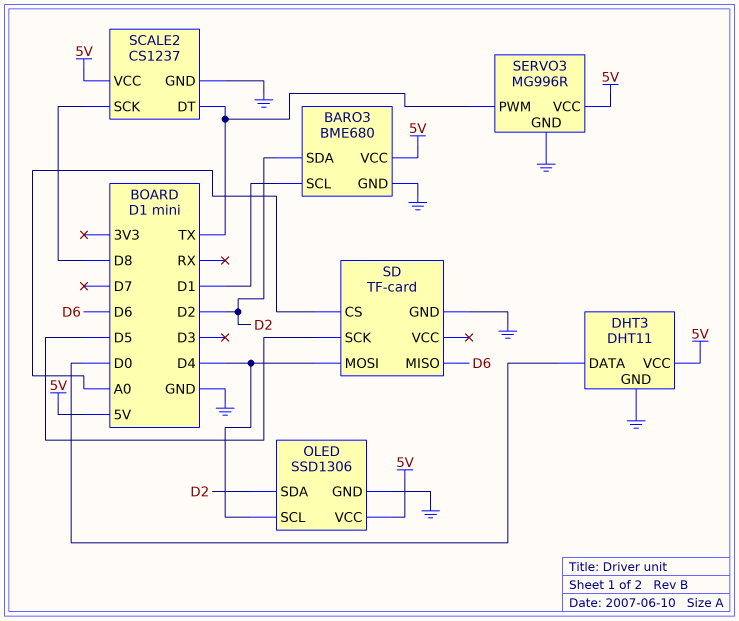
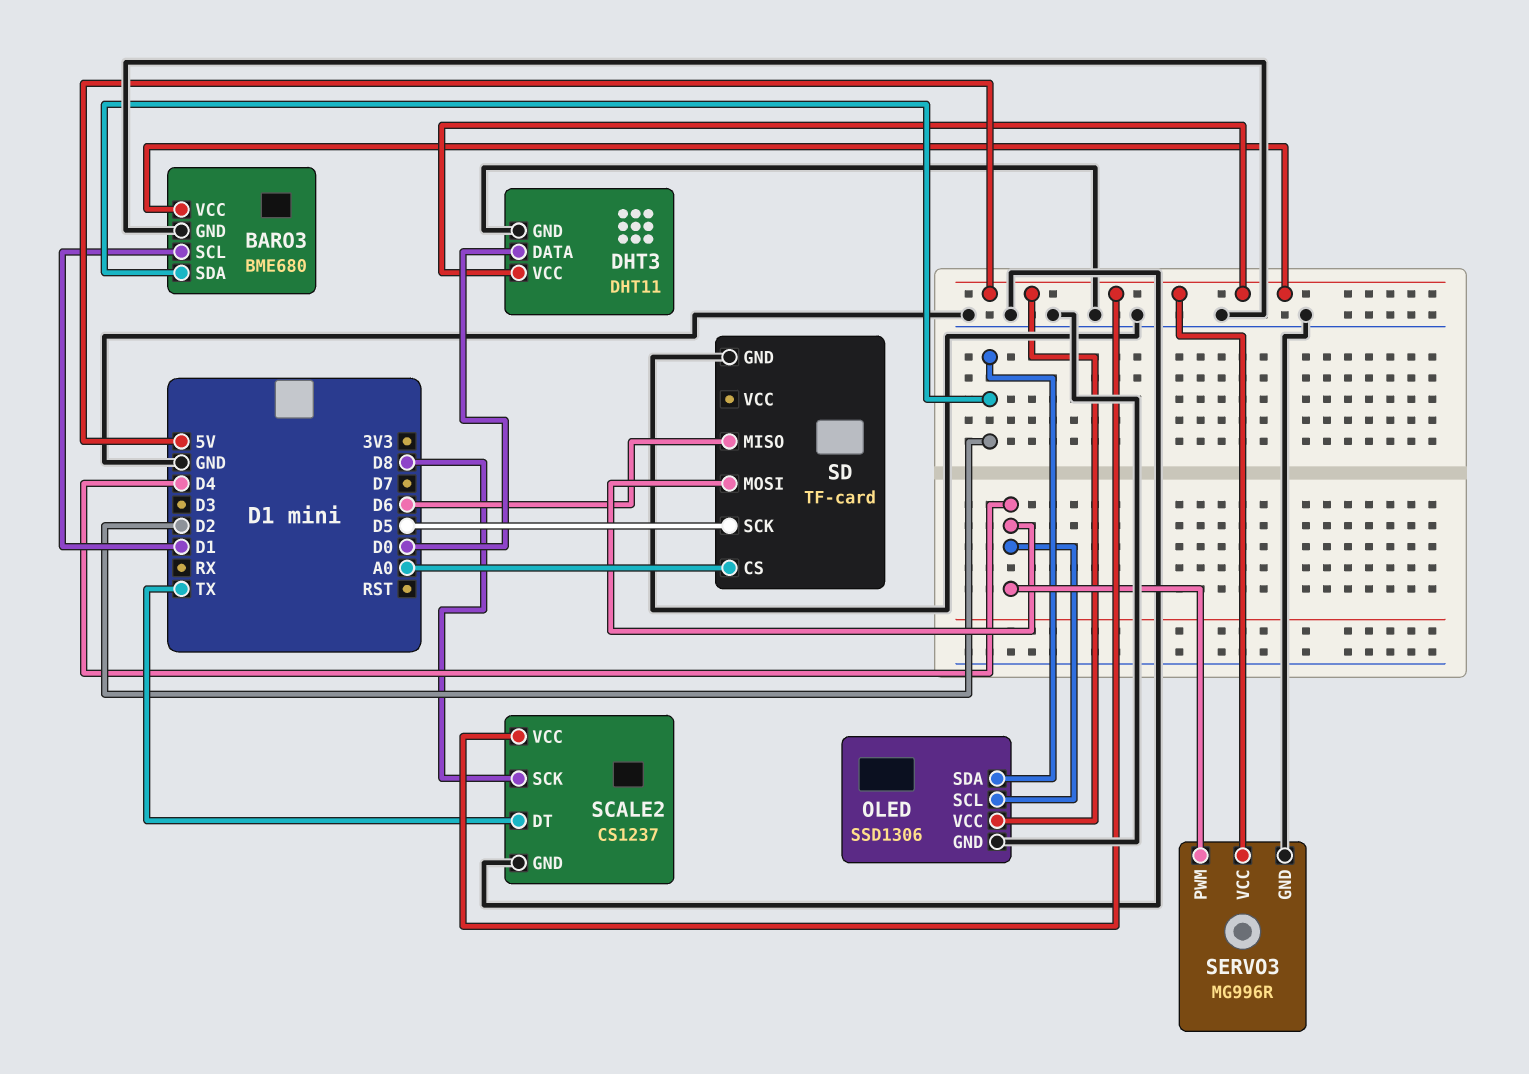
SERVO3 pin PWM: TX -> D4

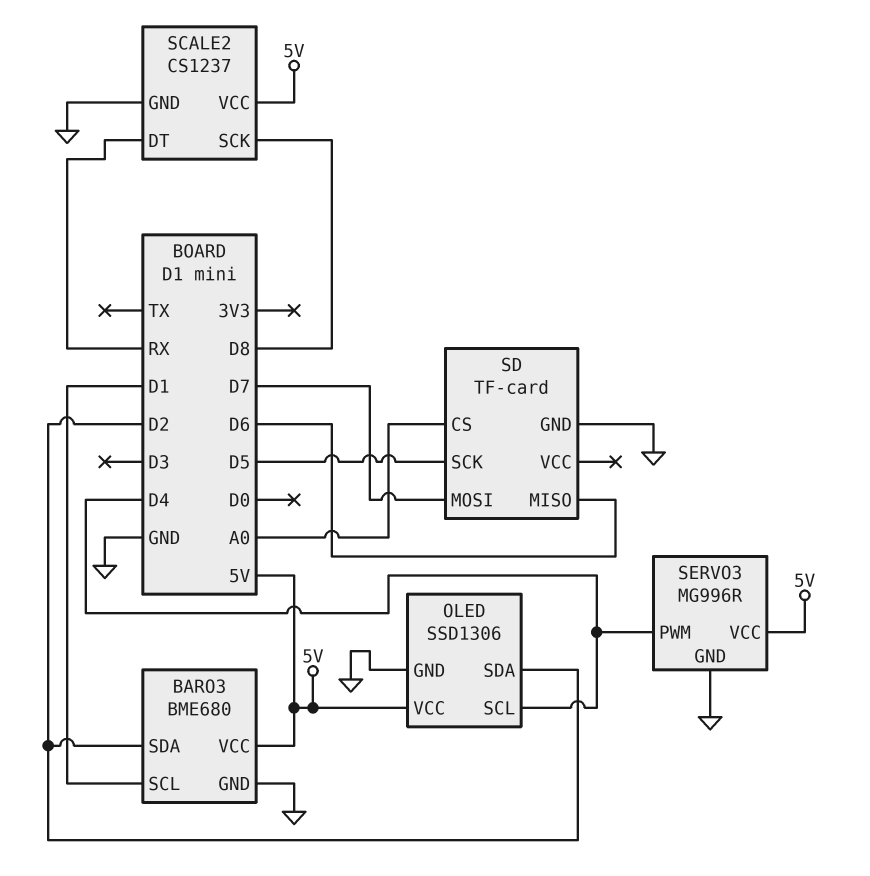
DHT3: DHT11 -> none
DHT3 pin DATA: D0 -> none
DHT3 pin GND: GND -> none
DHT3 pin VCC: 5V -> none
SCALE2 pin DT: TX -> RX
SD pin MOSI: D4 -> D7

